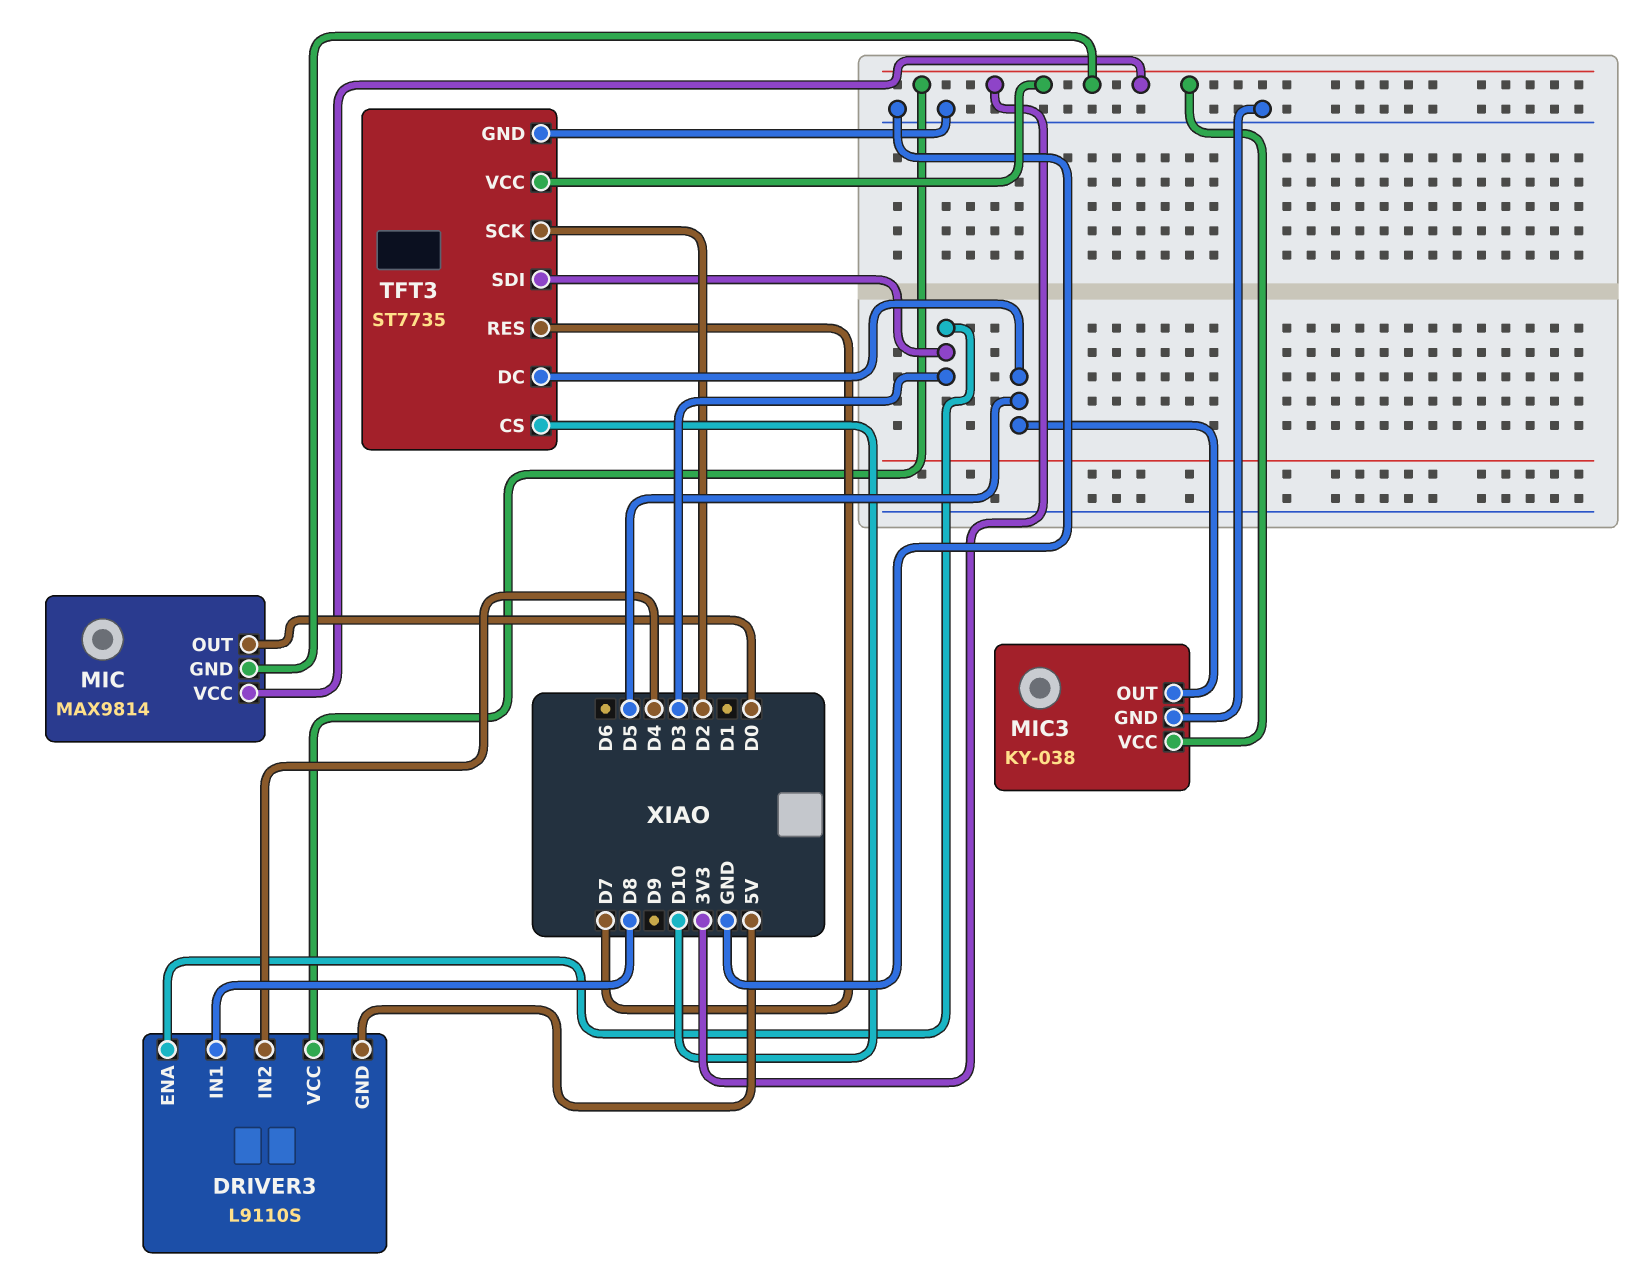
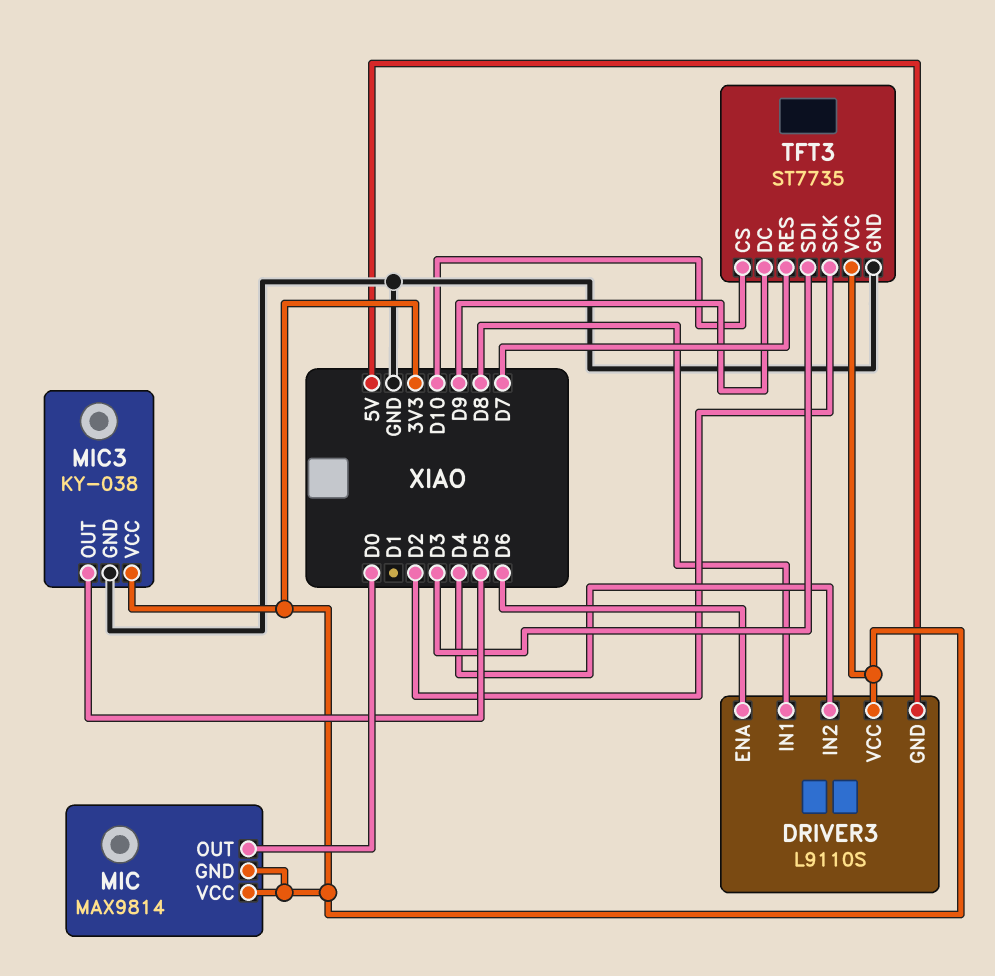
DRIVER3 pin ENA: D3 -> D6
TFT3 pin DC: D5 -> D9

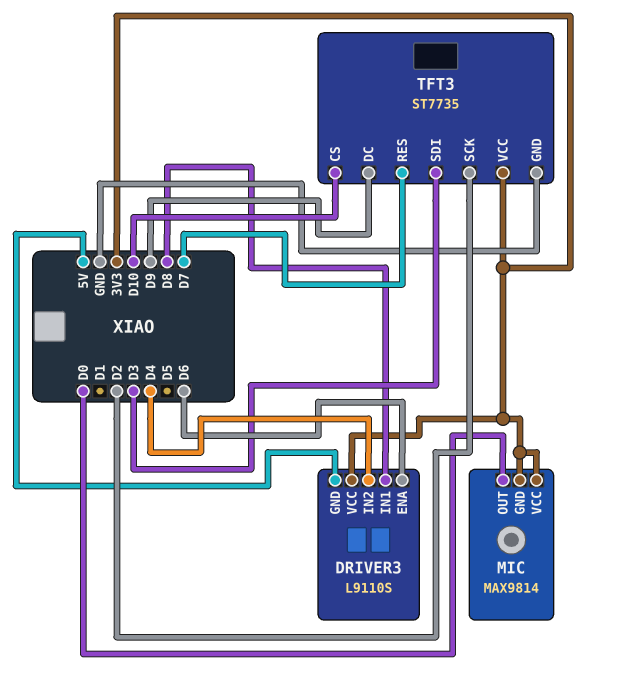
MIC3: KY-038 -> none
MIC3 pin GND: GND -> none
MIC3 pin OUT: D5 -> none
MIC3 pin VCC: 3V3 -> none

